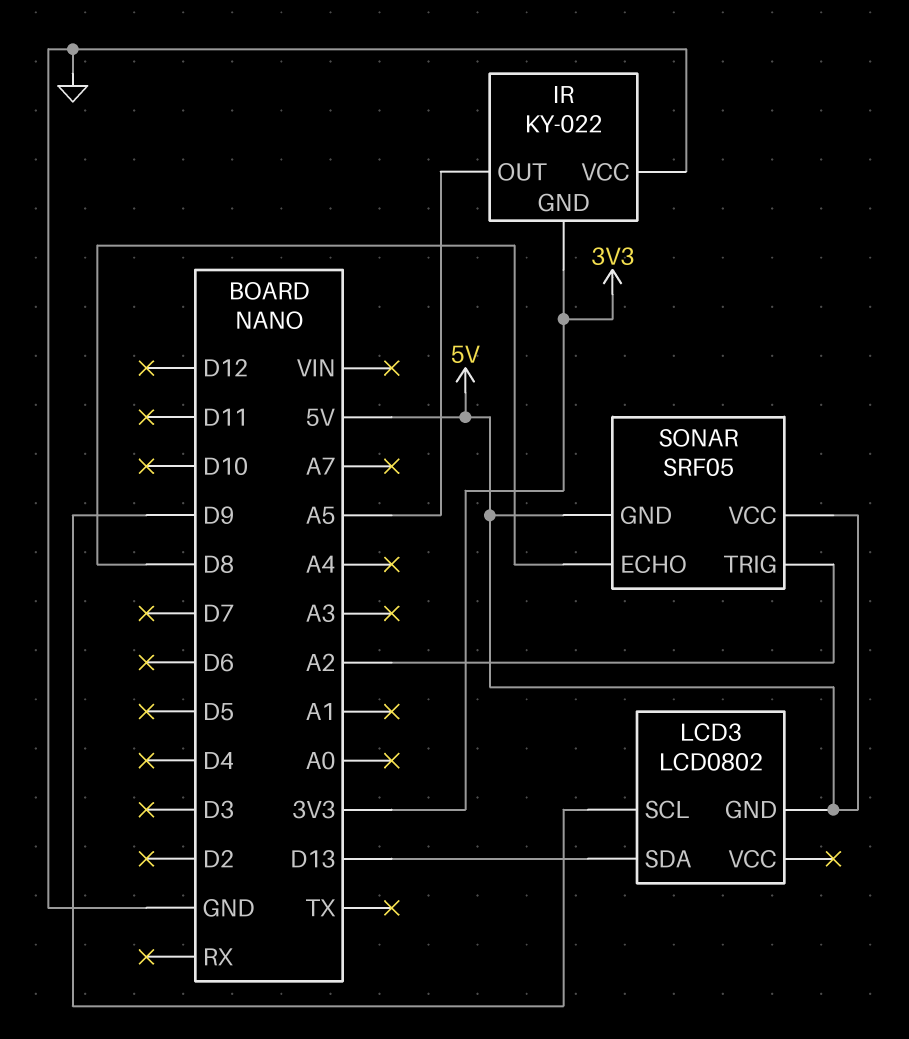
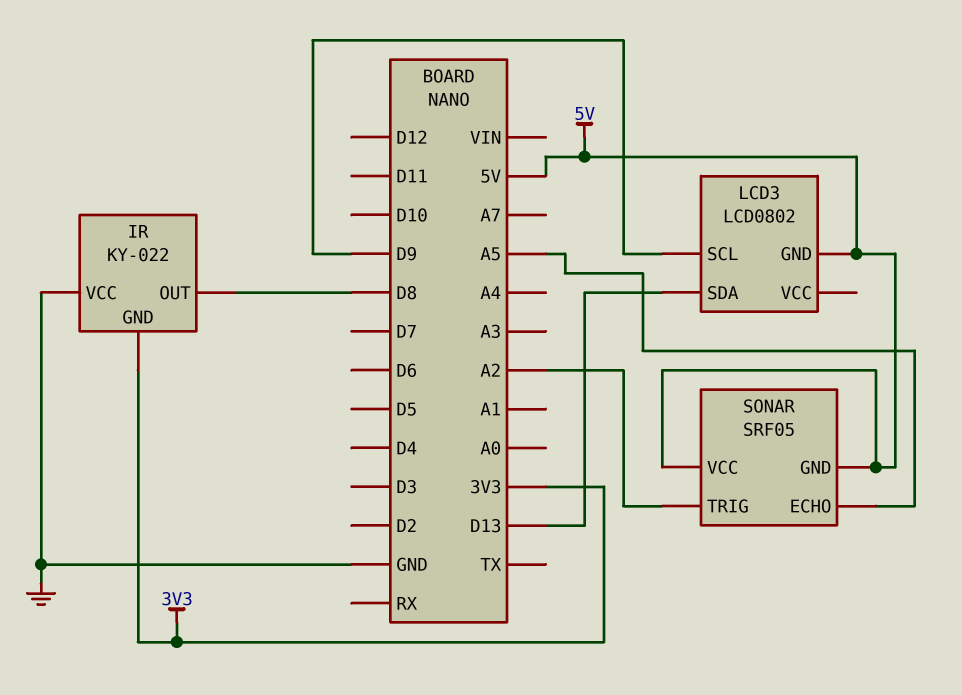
IR pin OUT: A5 -> D8
SONAR pin ECHO: D8 -> A5

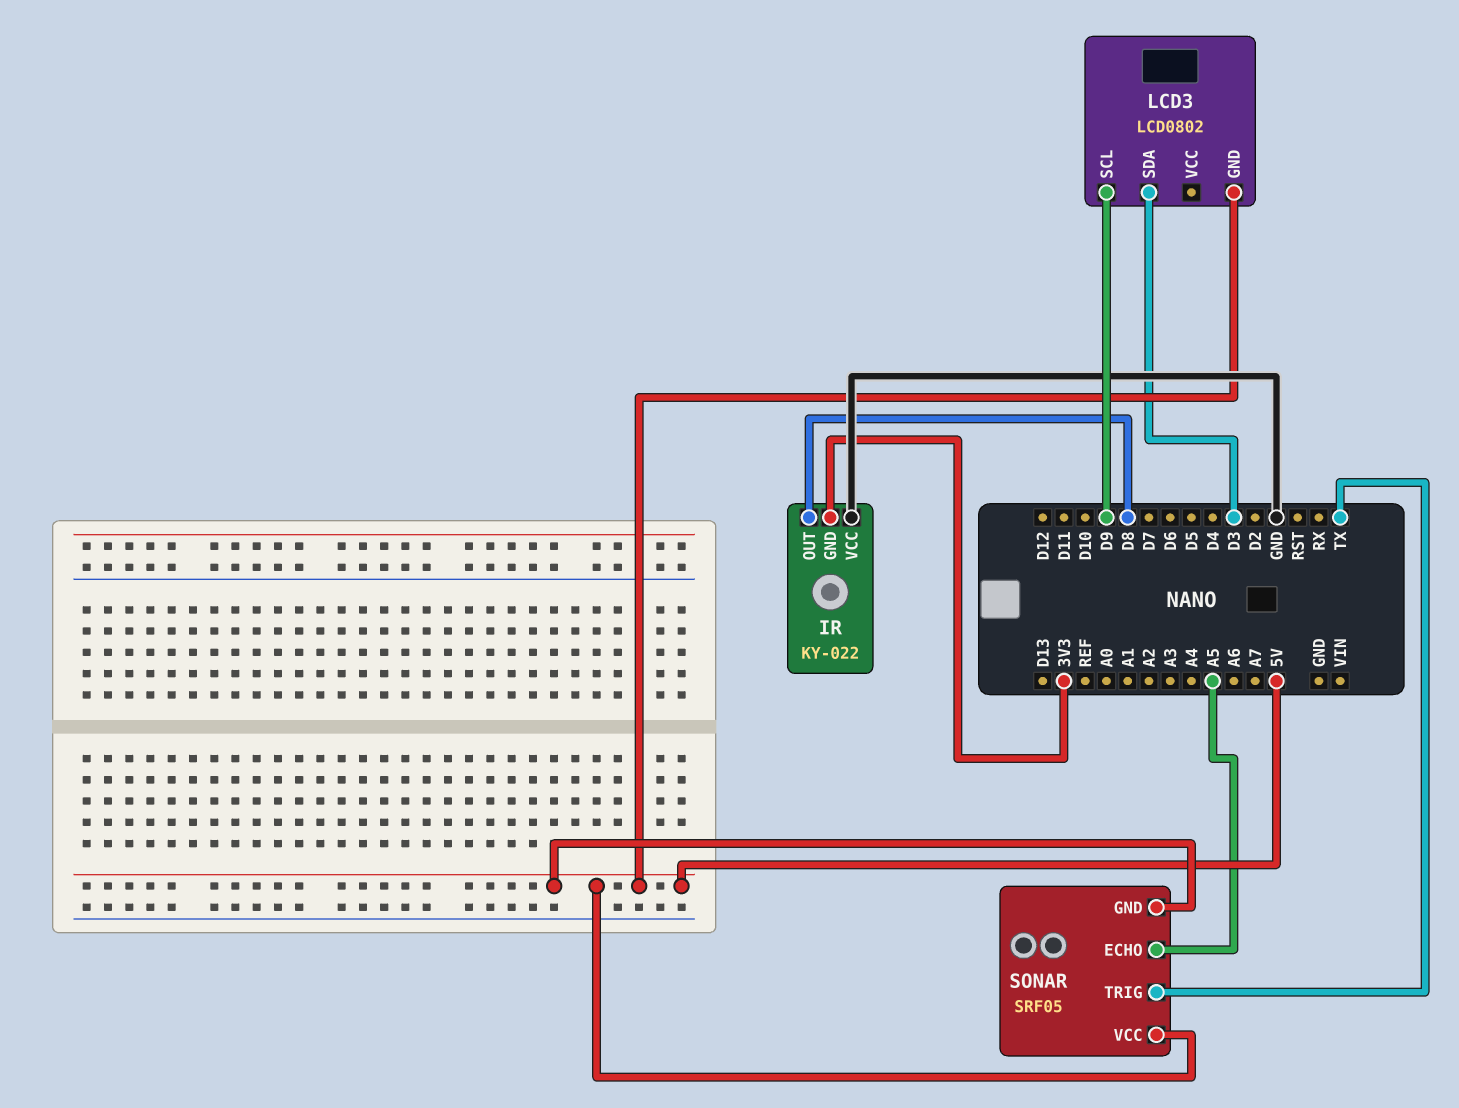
LCD3 pin SDA: D13 -> D3
SONAR pin TRIG: A2 -> TX

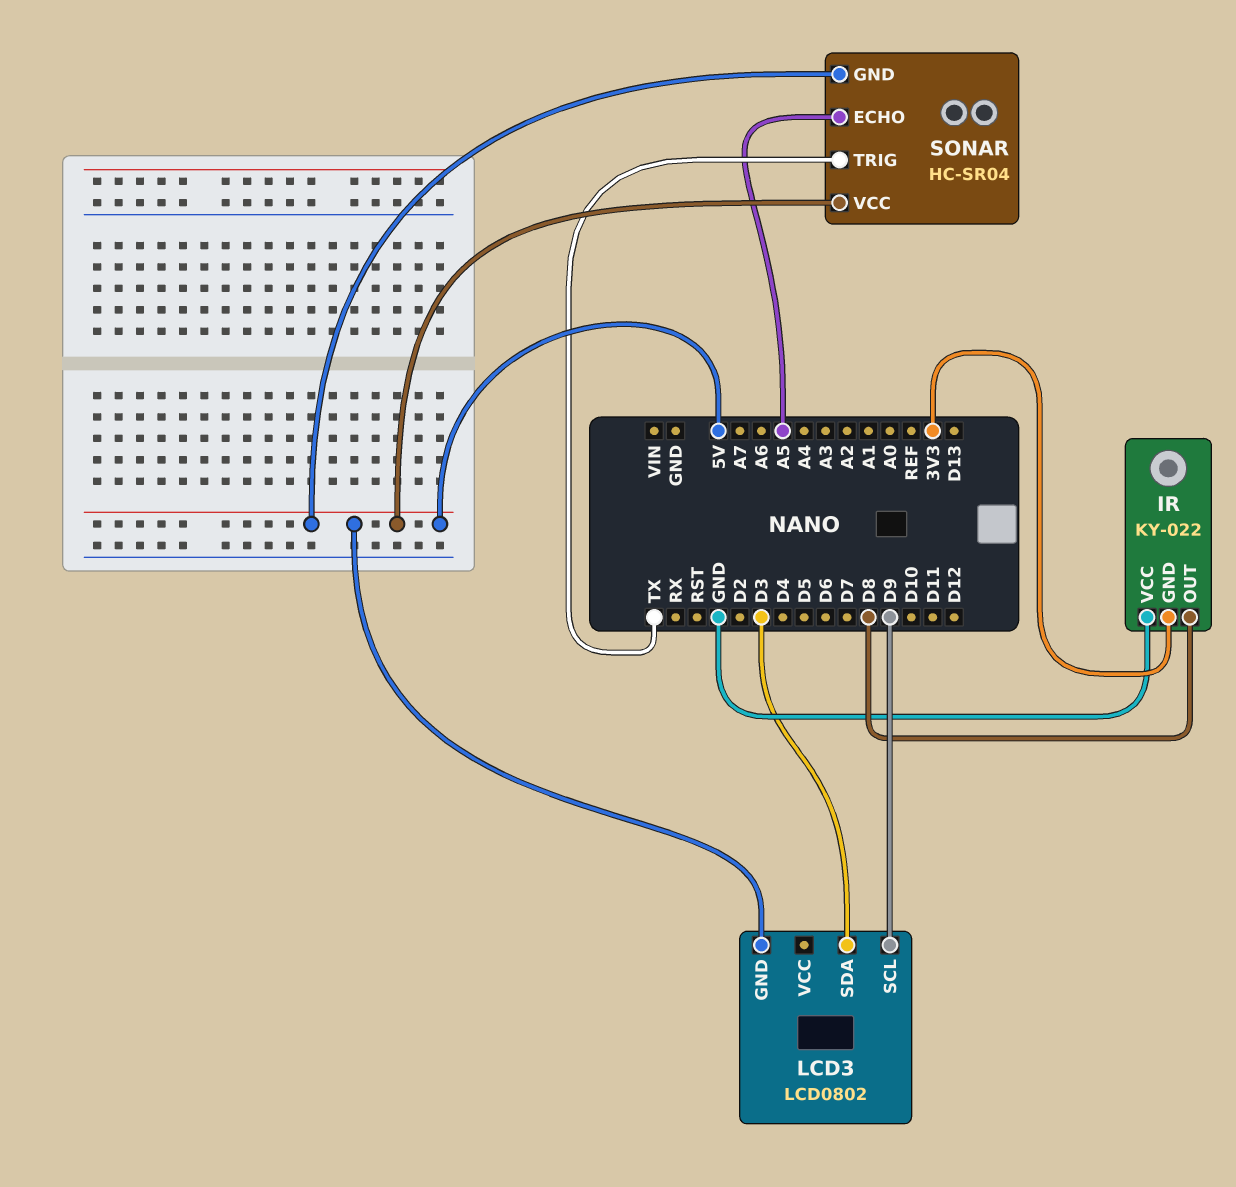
SONAR: SRF05 -> HC-SR04

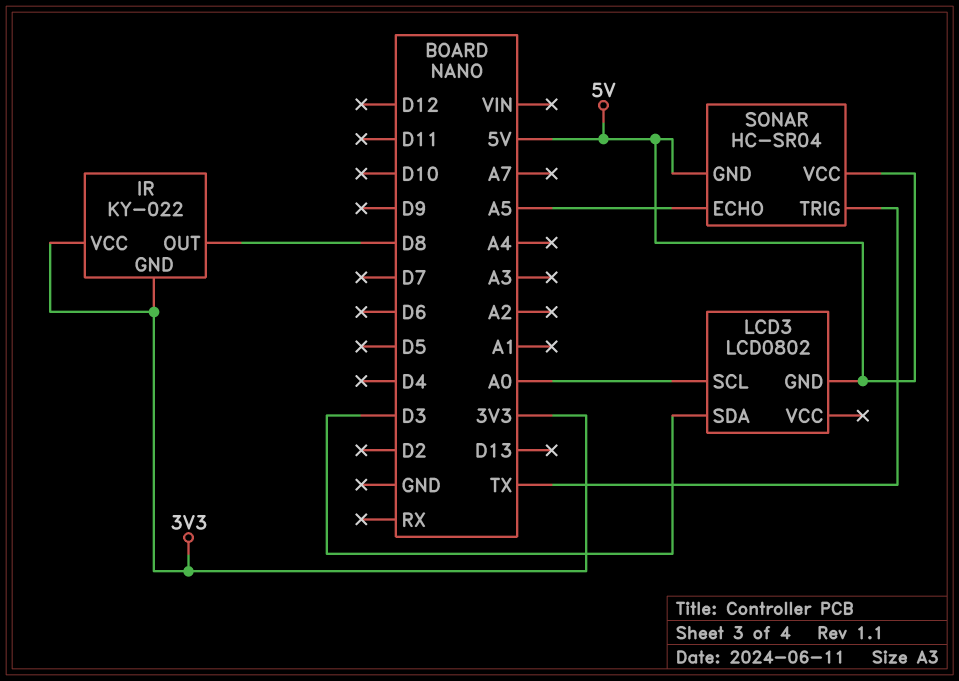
IR pin VCC: GND -> 3V3
LCD3 pin SCL: D9 -> A0

